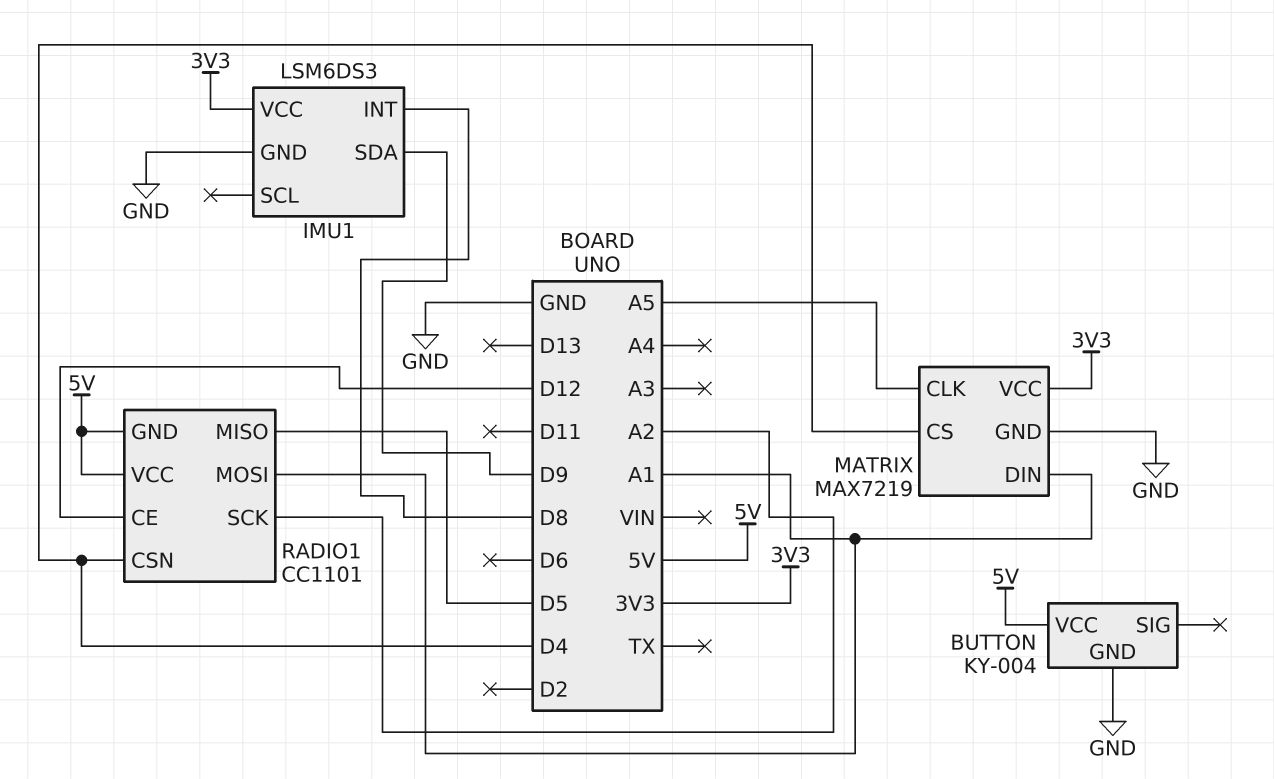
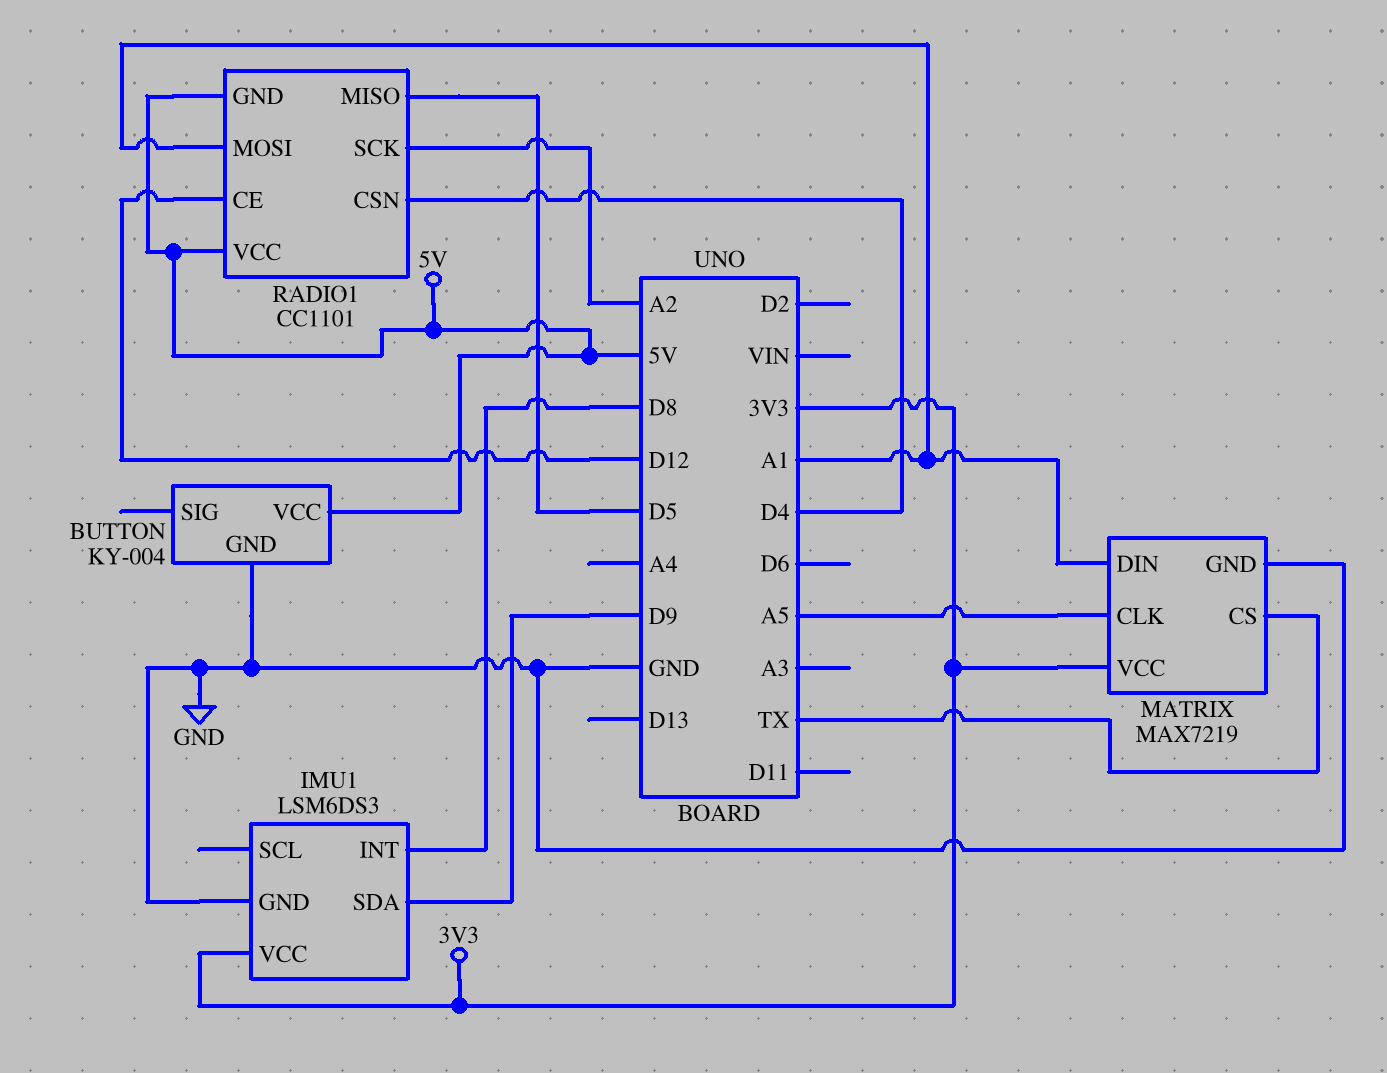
MATRIX pin CS: D4 -> TX

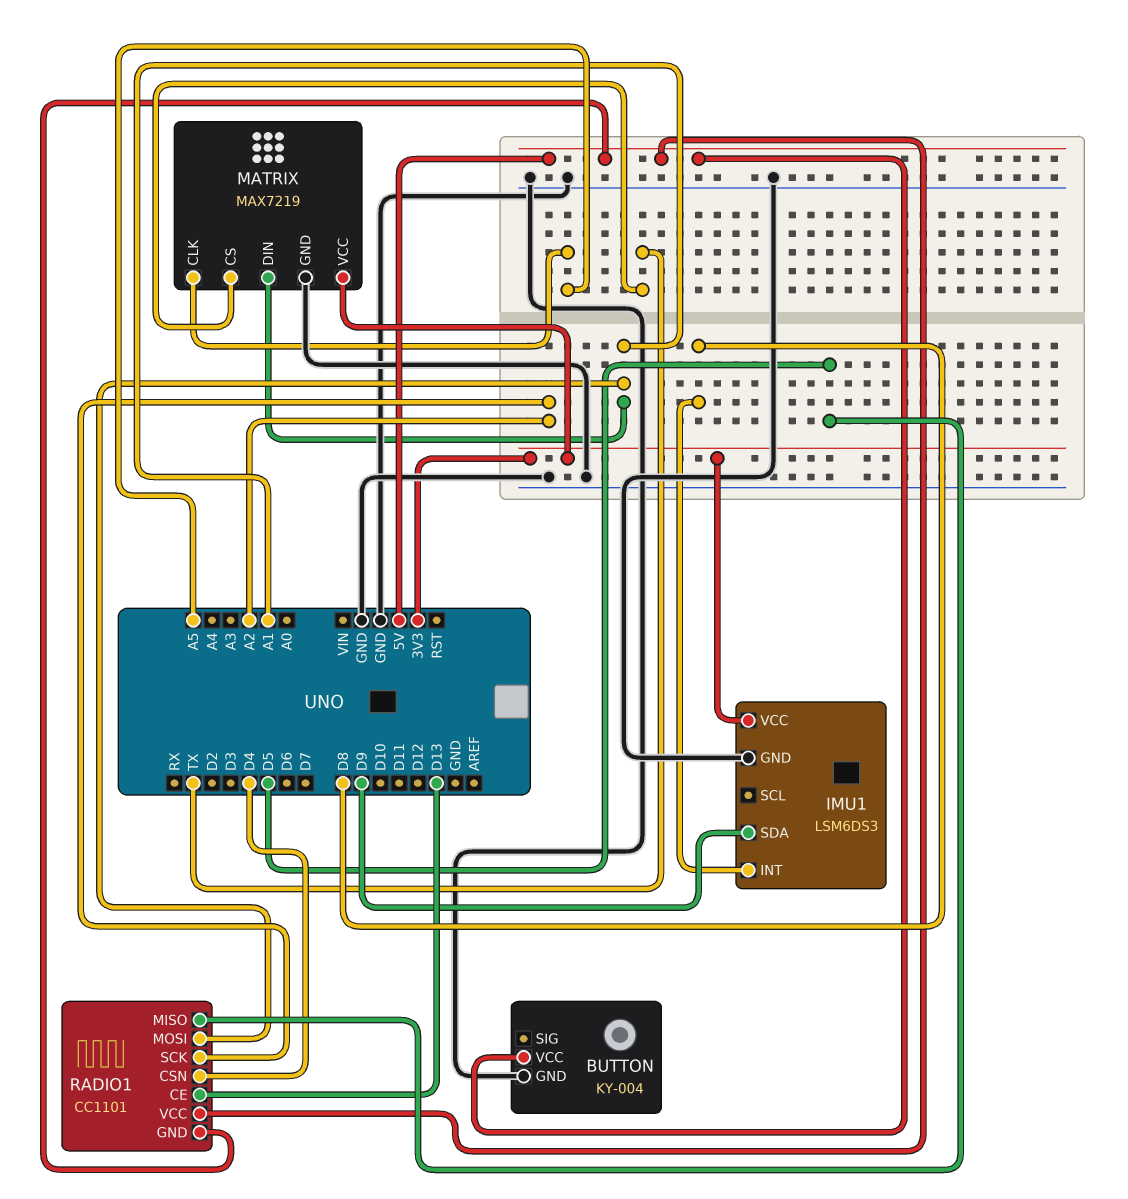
RADIO1 pin CE: D12 -> D13

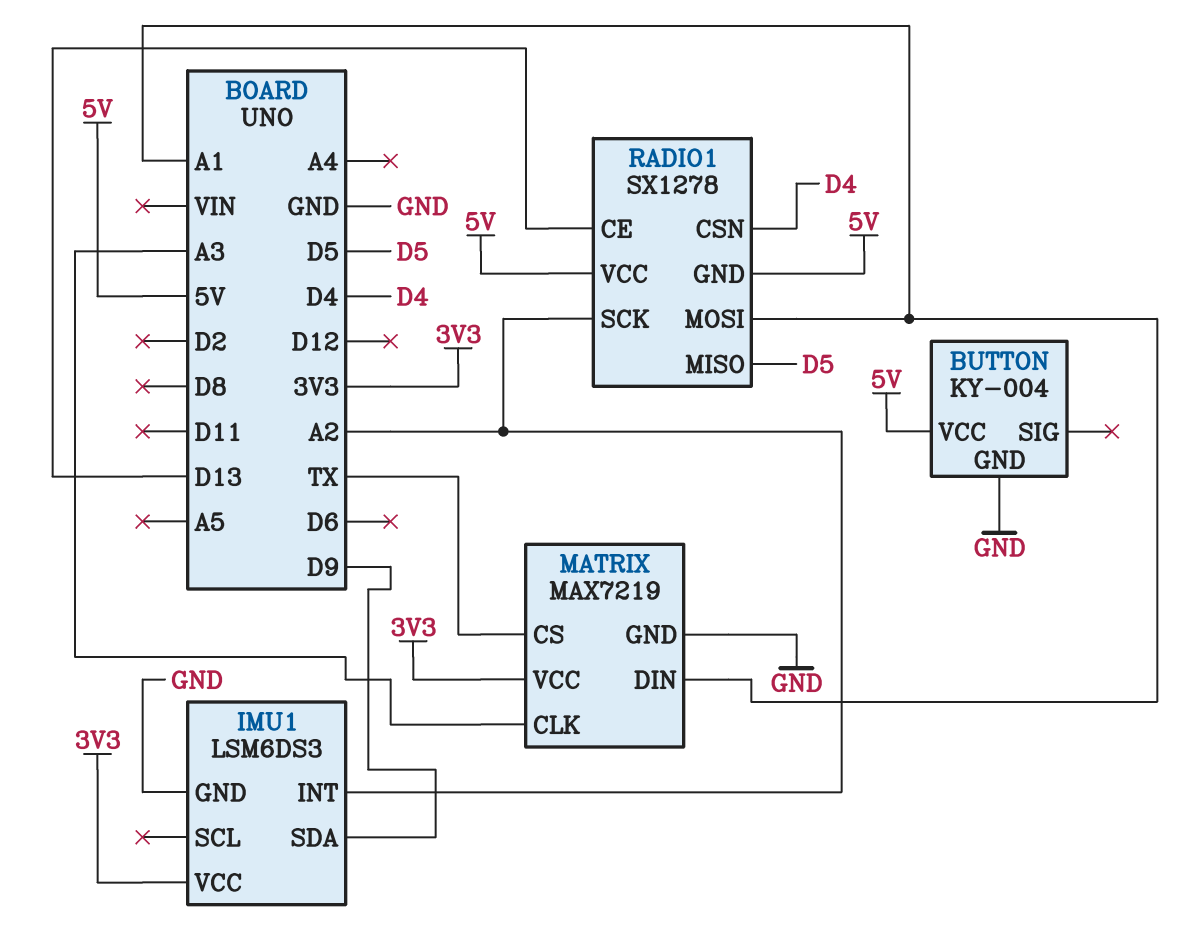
IMU1 pin INT: D8 -> A2
MATRIX pin CLK: A5 -> A3
RADIO1: CC1101 -> SX1278

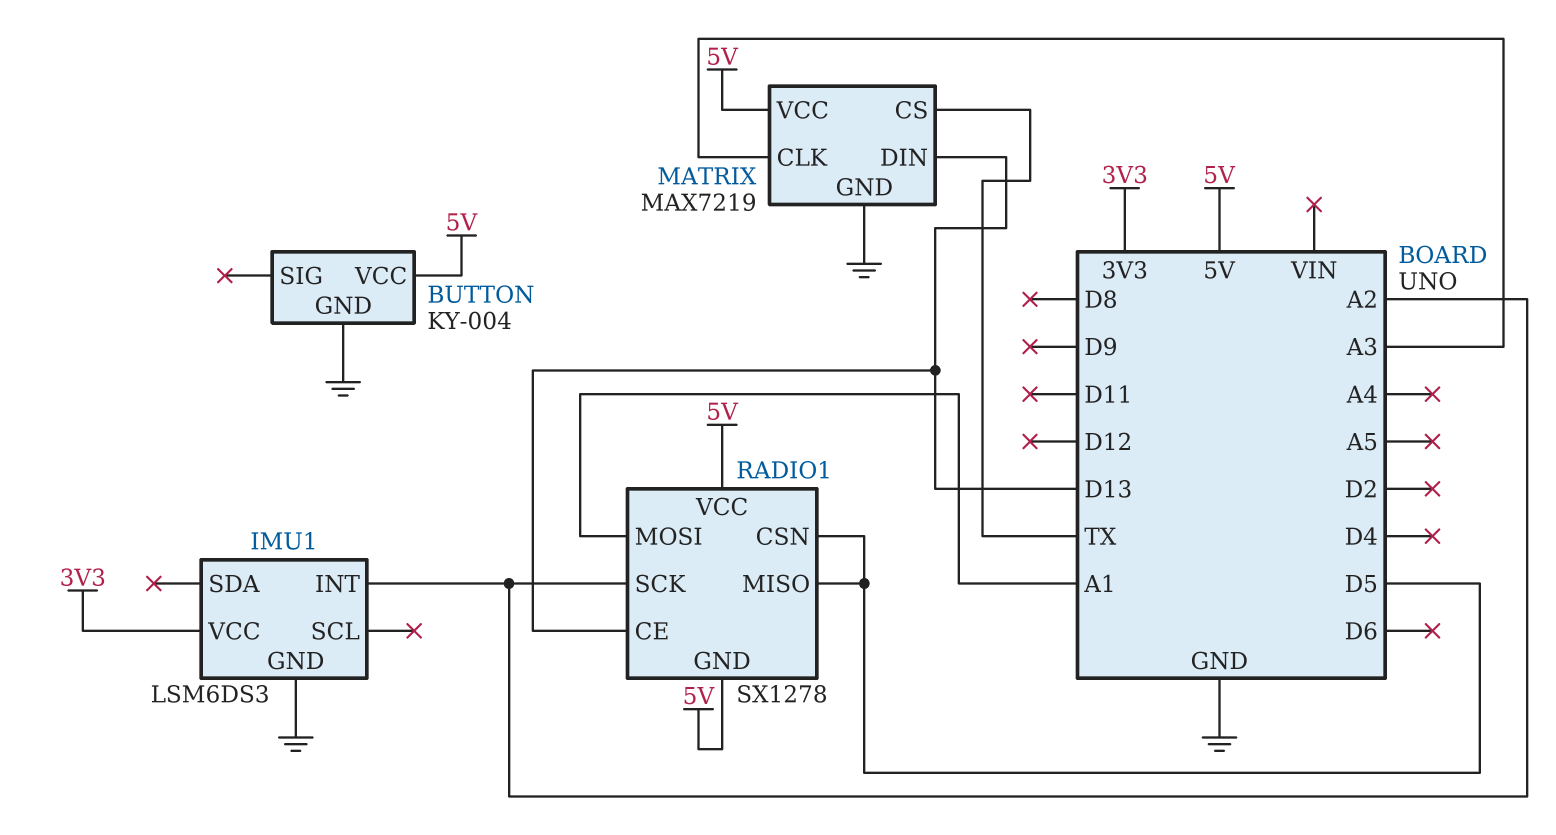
IMU1 pin SDA: D9 -> none
MATRIX pin DIN: A1 -> D13
MATRIX pin VCC: 3V3 -> 5V
RADIO1 pin CSN: D4 -> D5

